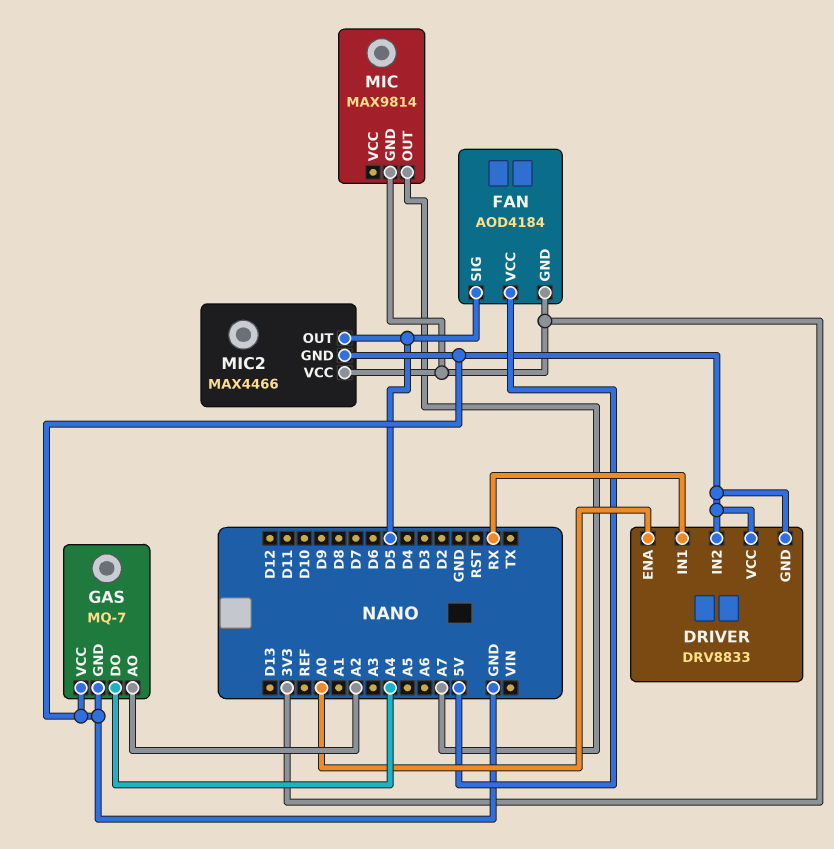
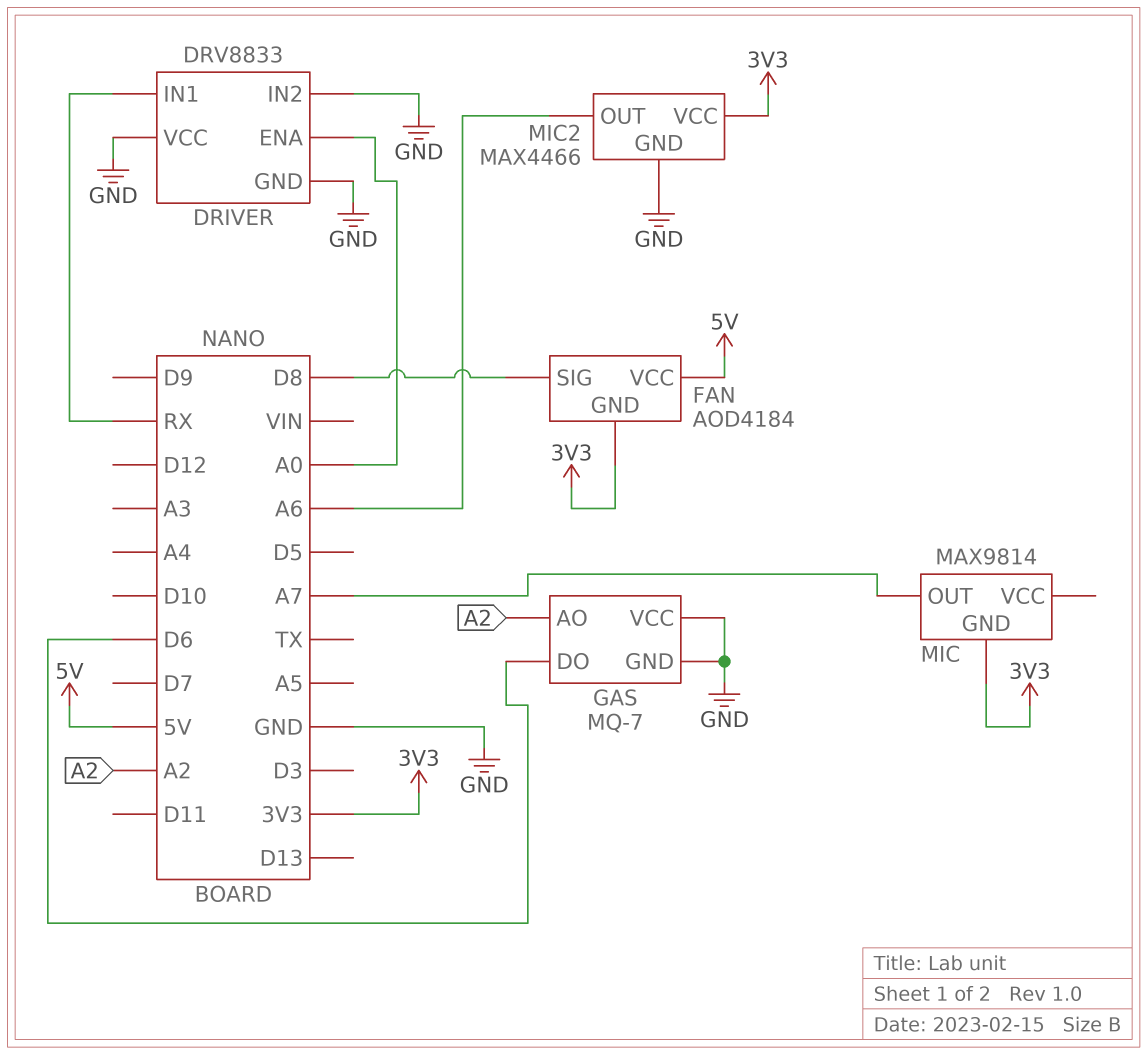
FAN pin SIG: D5 -> D8
GAS pin DO: A4 -> D6
MIC2 pin OUT: D5 -> A6

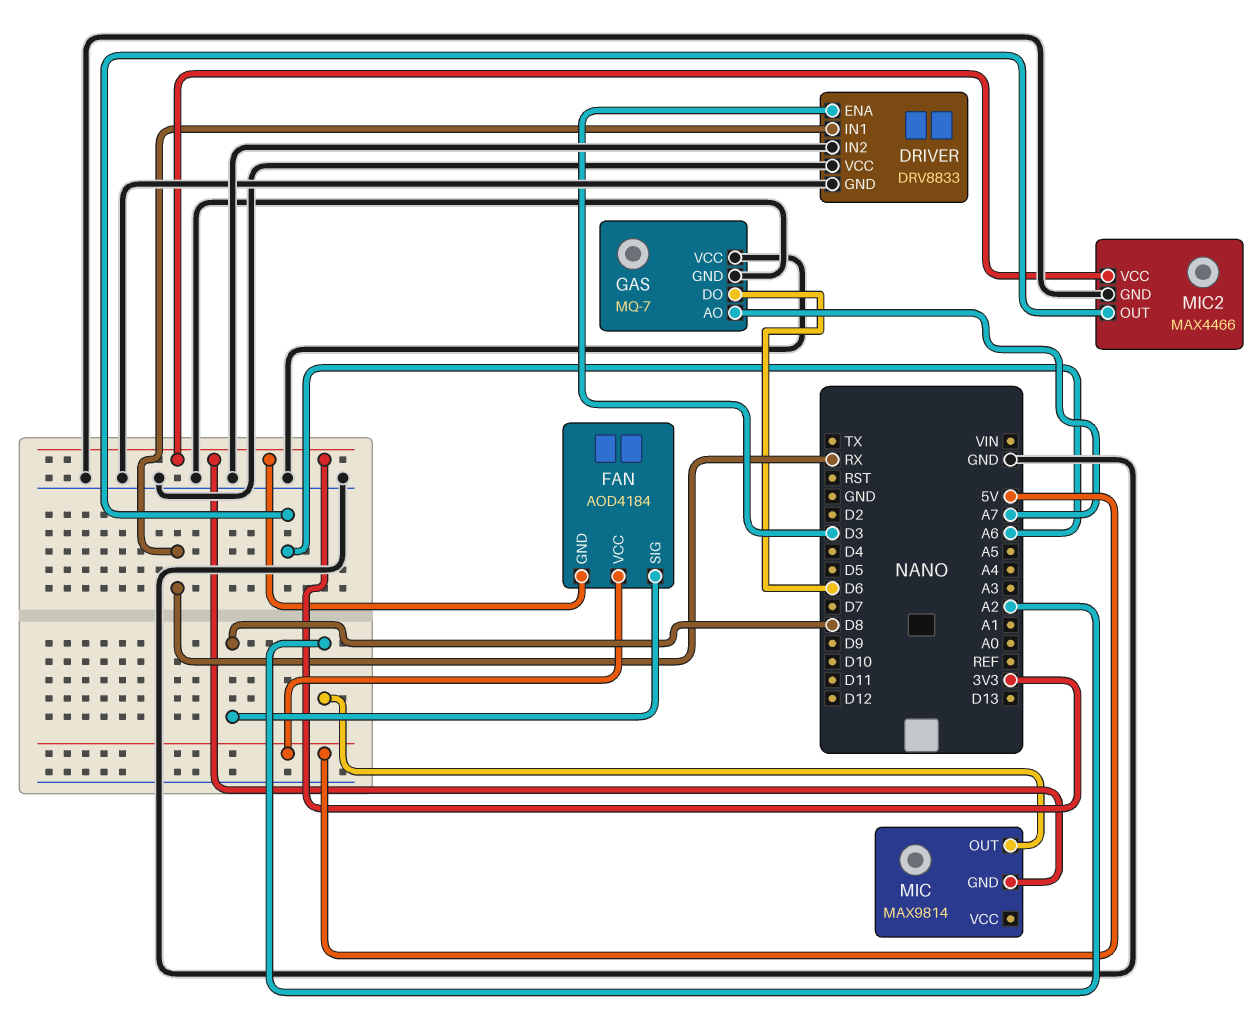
DRIVER pin ENA: A0 -> D3
GAS pin AO: A2 -> A7
MIC pin OUT: A7 -> A2

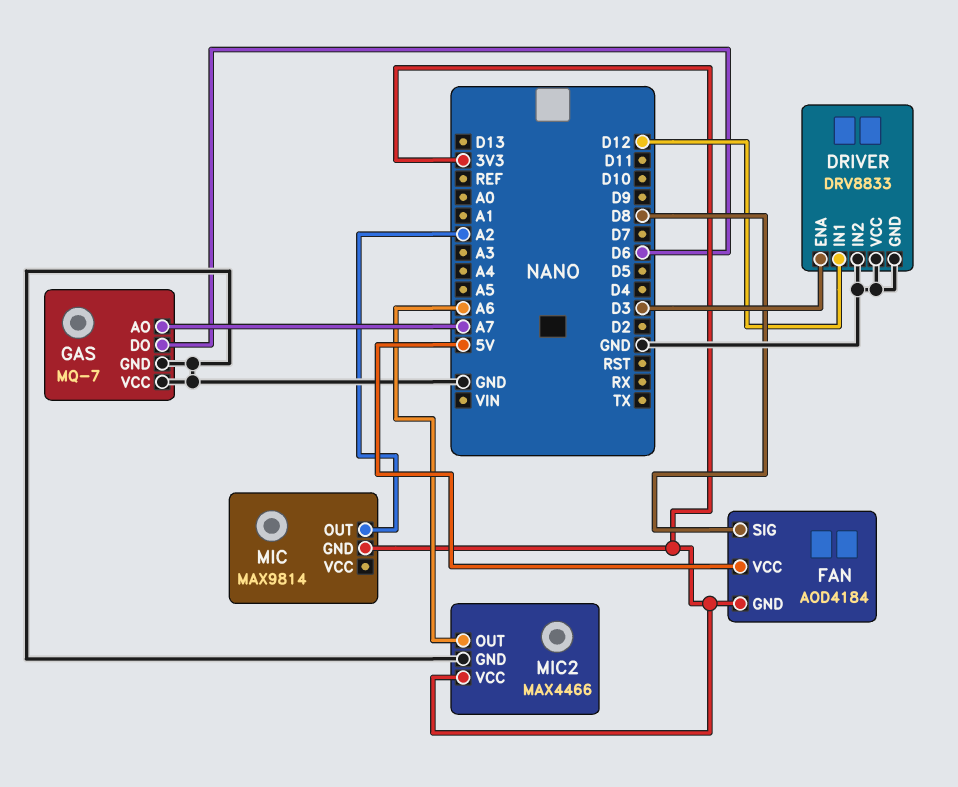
DRIVER pin IN1: RX -> D12

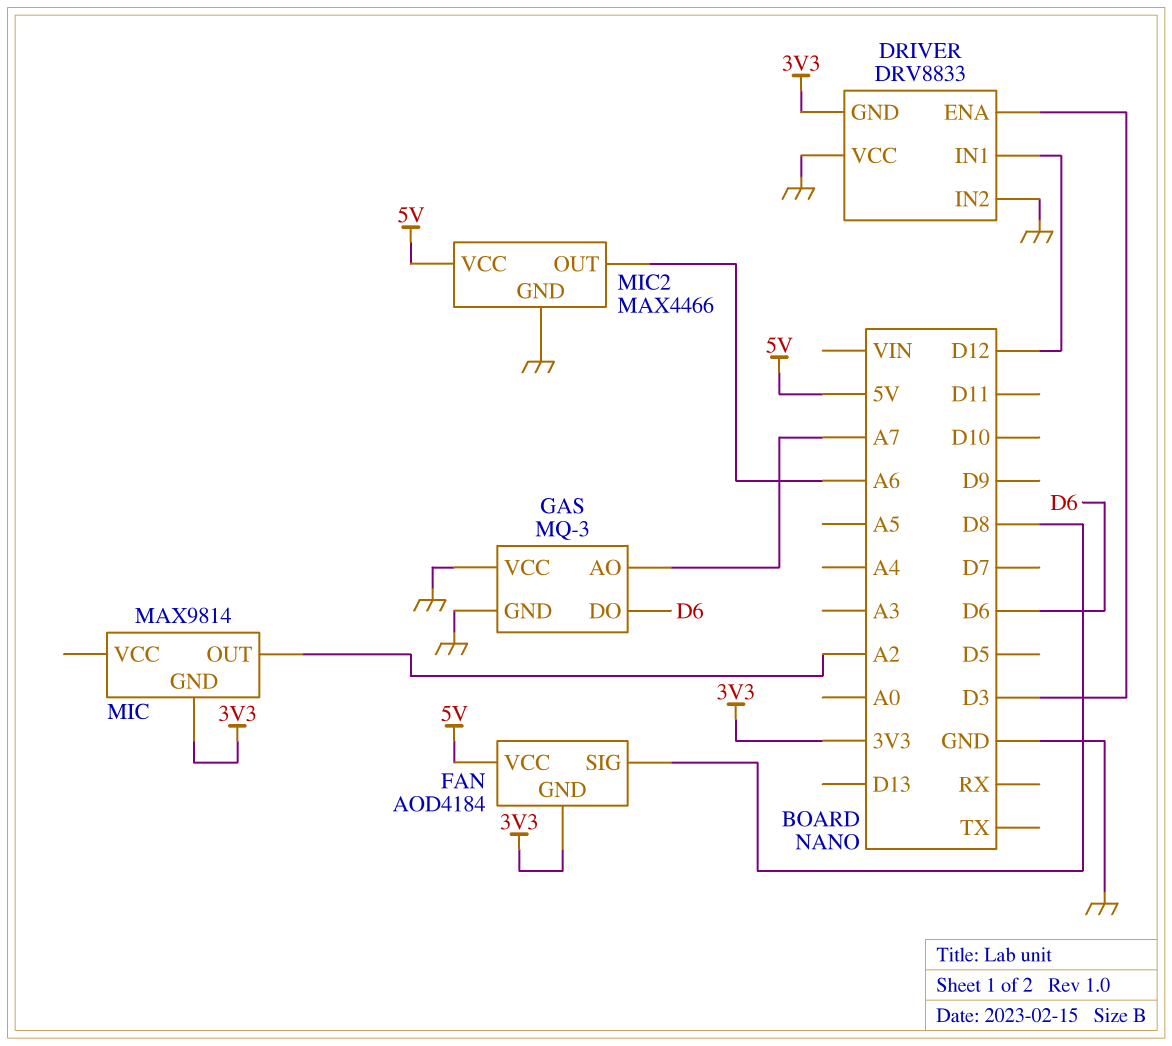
DRIVER pin GND: GND -> 3V3
GAS: MQ-7 -> MQ-3
MIC2 pin VCC: 3V3 -> 5V

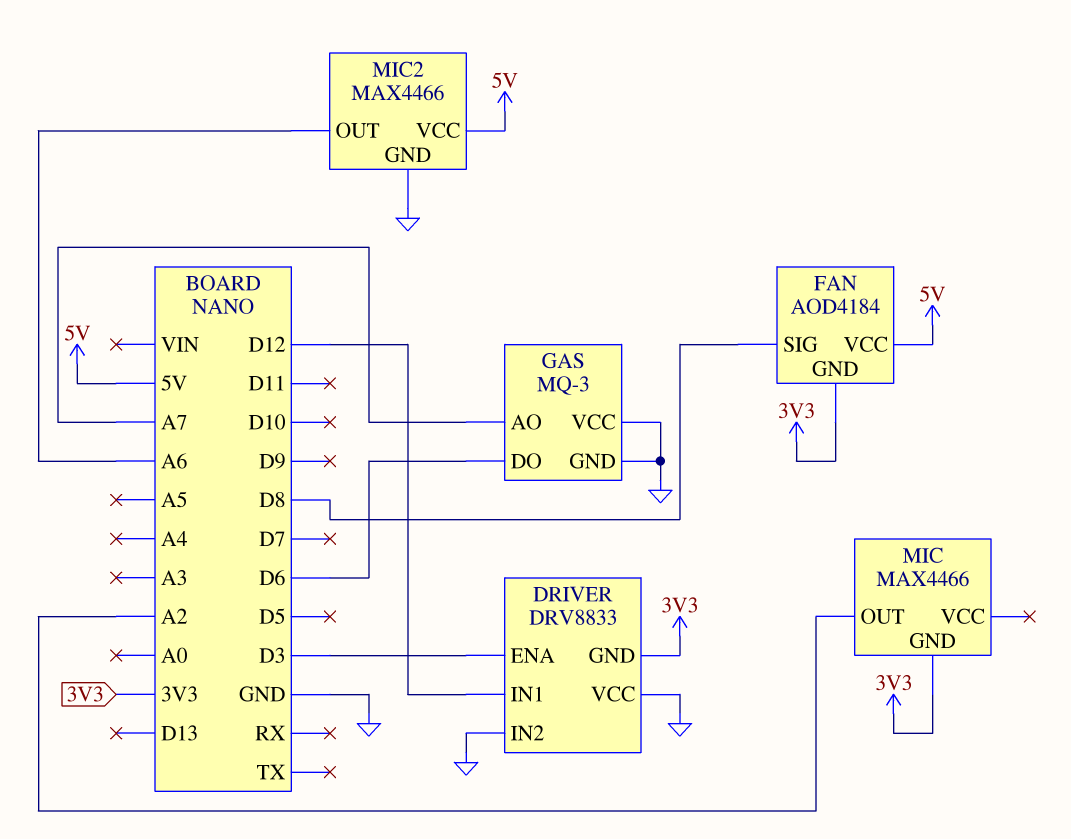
MIC: MAX9814 -> MAX4466

